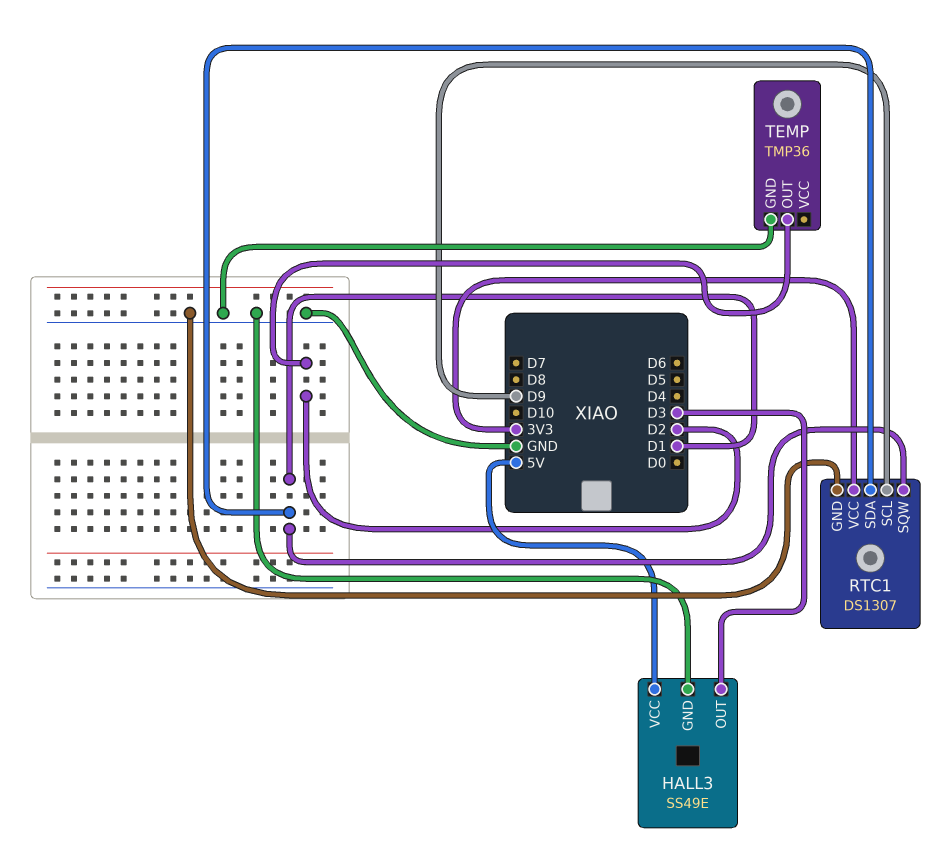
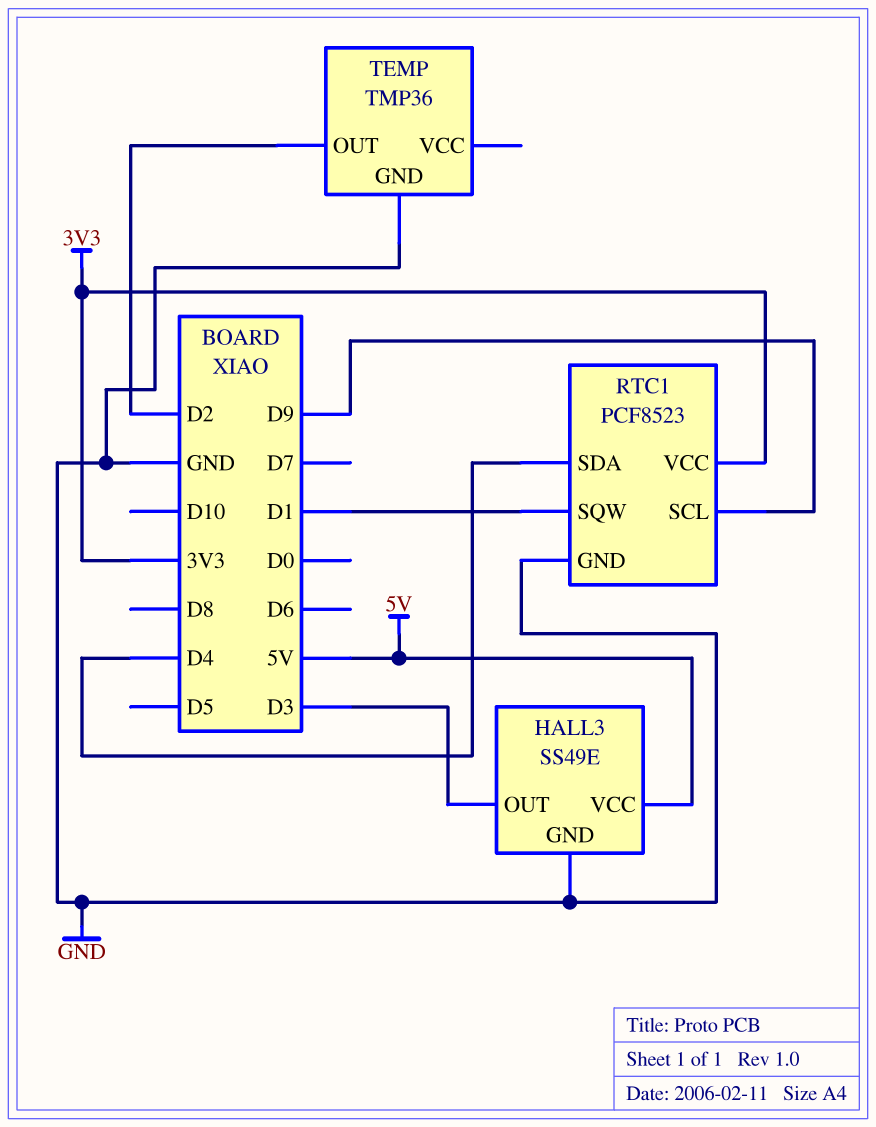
RTC1: DS1307 -> PCF8523
RTC1 pin SDA: D1 -> D4

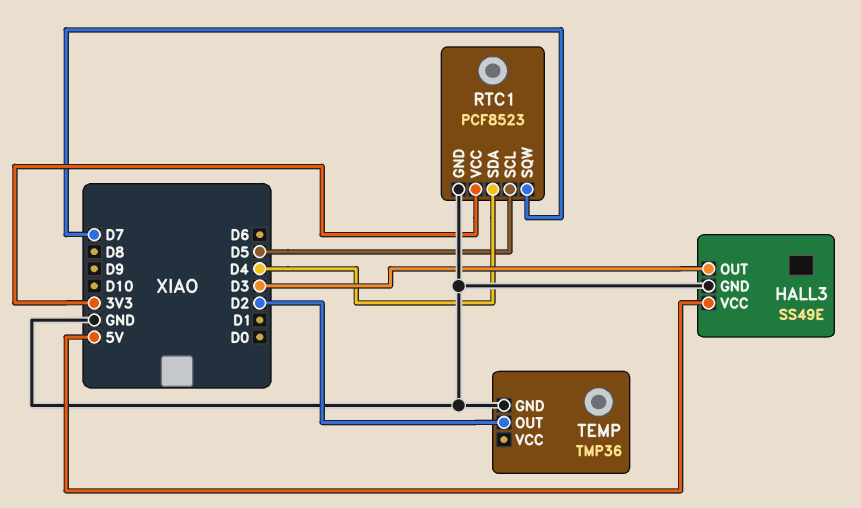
RTC1 pin SCL: D9 -> D5
RTC1 pin SQW: D1 -> D7

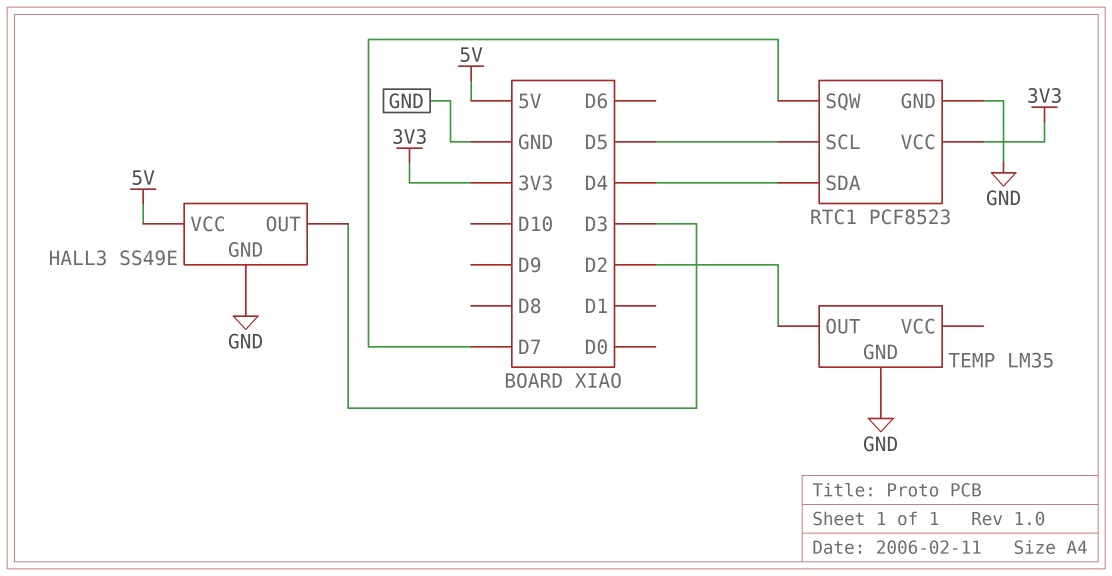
TEMP: TMP36 -> LM35

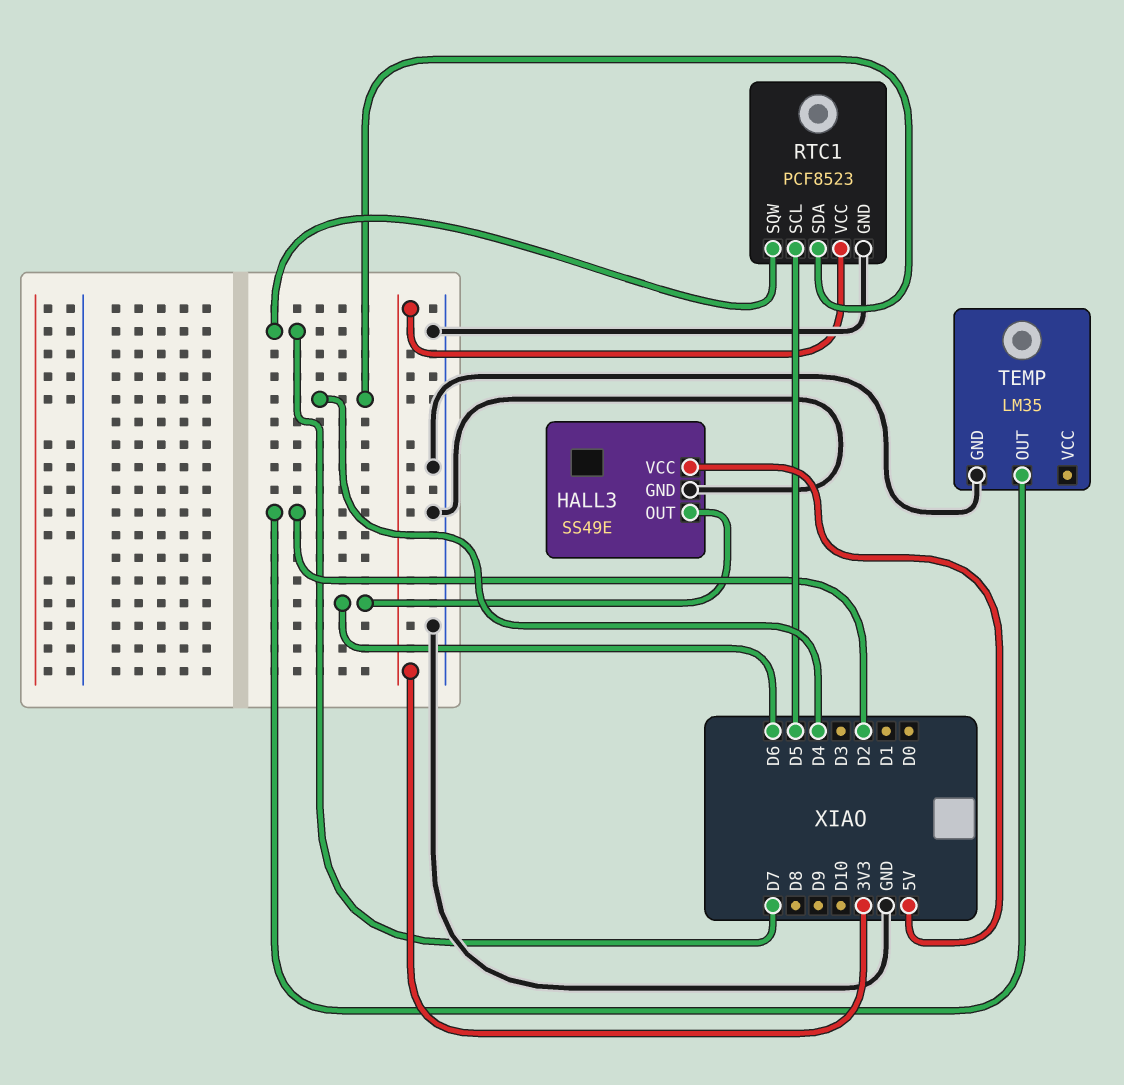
HALL3 pin OUT: D3 -> D6

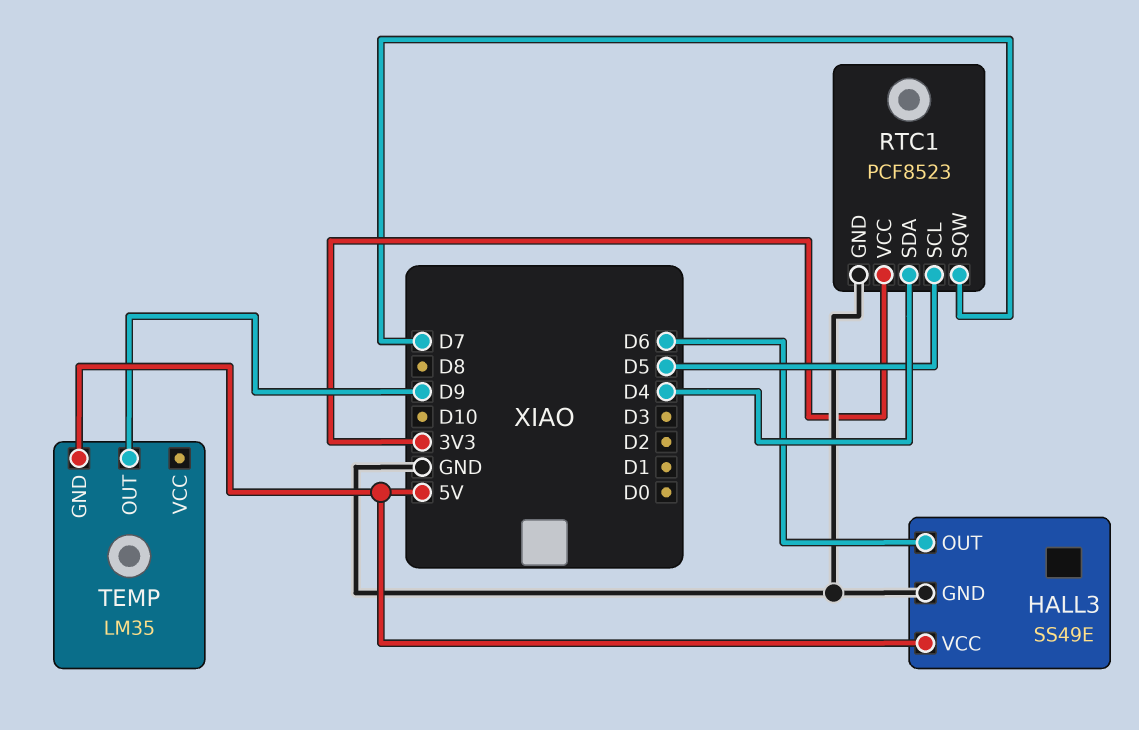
TEMP pin GND: GND -> 5V
TEMP pin OUT: D2 -> D9

